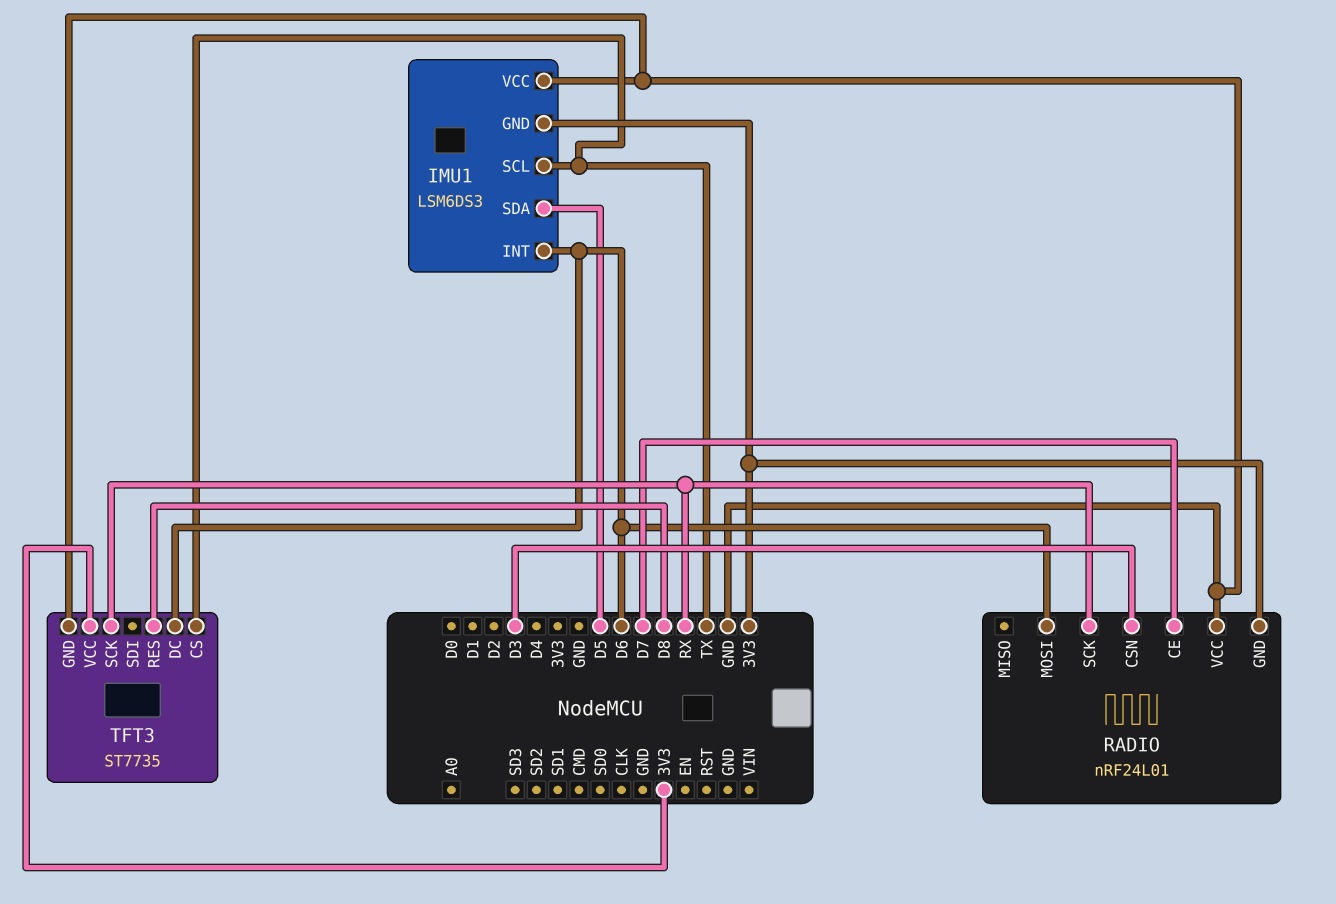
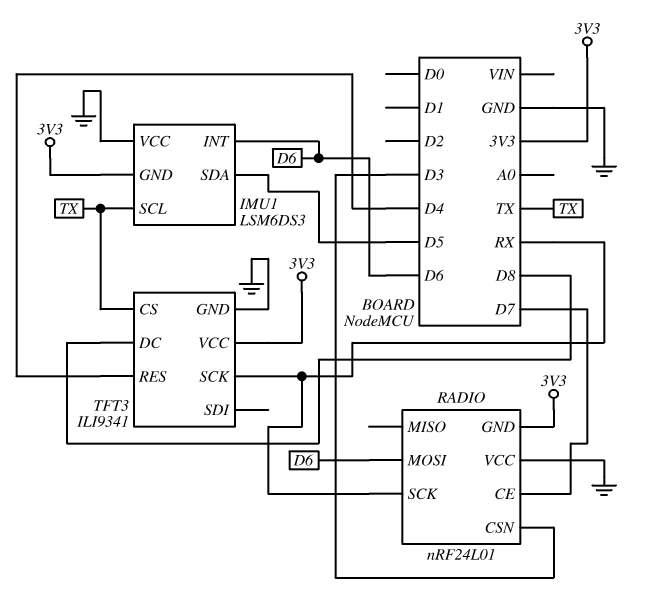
TFT3: ST7735 -> ILI9341
TFT3 pin DC: D6 -> D8
TFT3 pin RES: D8 -> D4

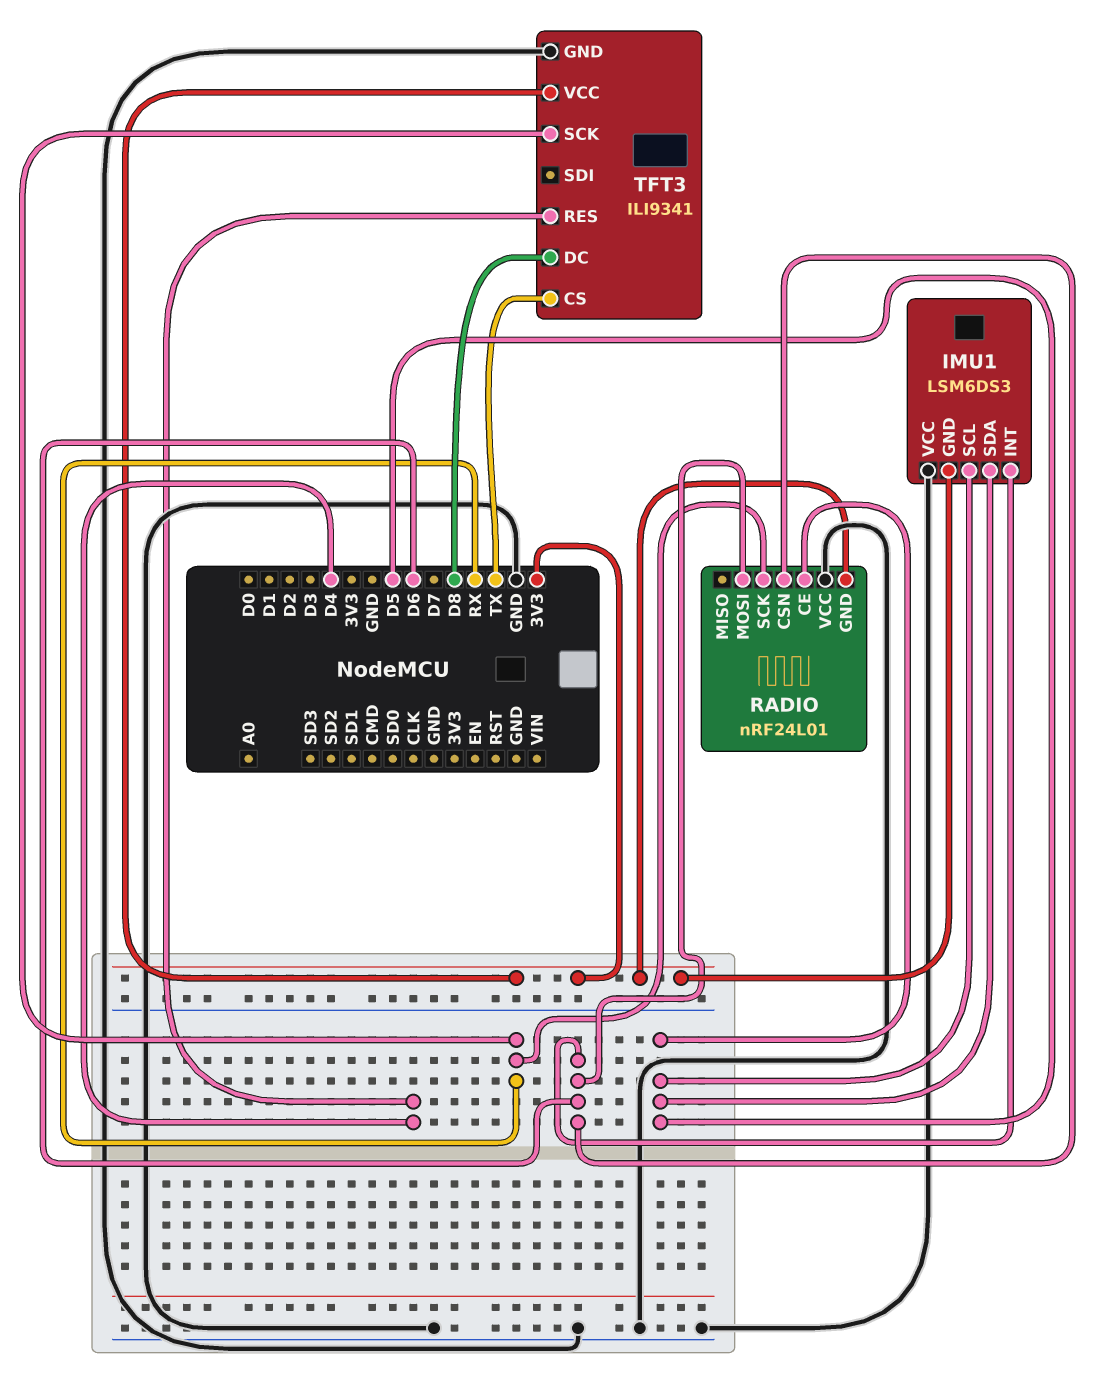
IMU1 pin SCL: TX -> D5
RADIO pin CE: D7 -> D5
RADIO pin CSN: D3 -> D6

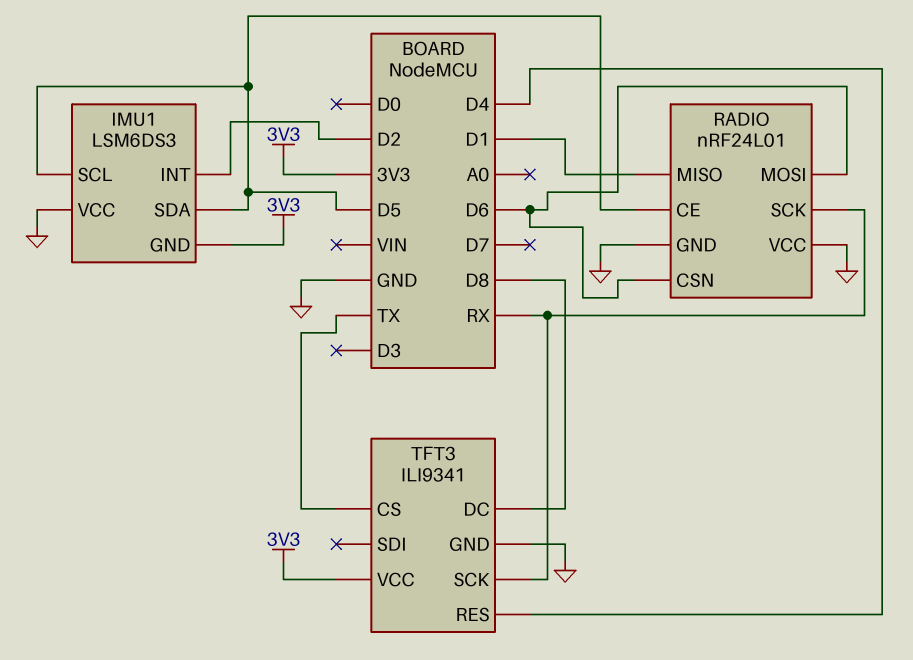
IMU1 pin INT: D6 -> D2
RADIO pin GND: 3V3 -> GND
RADIO pin MISO: none -> D1

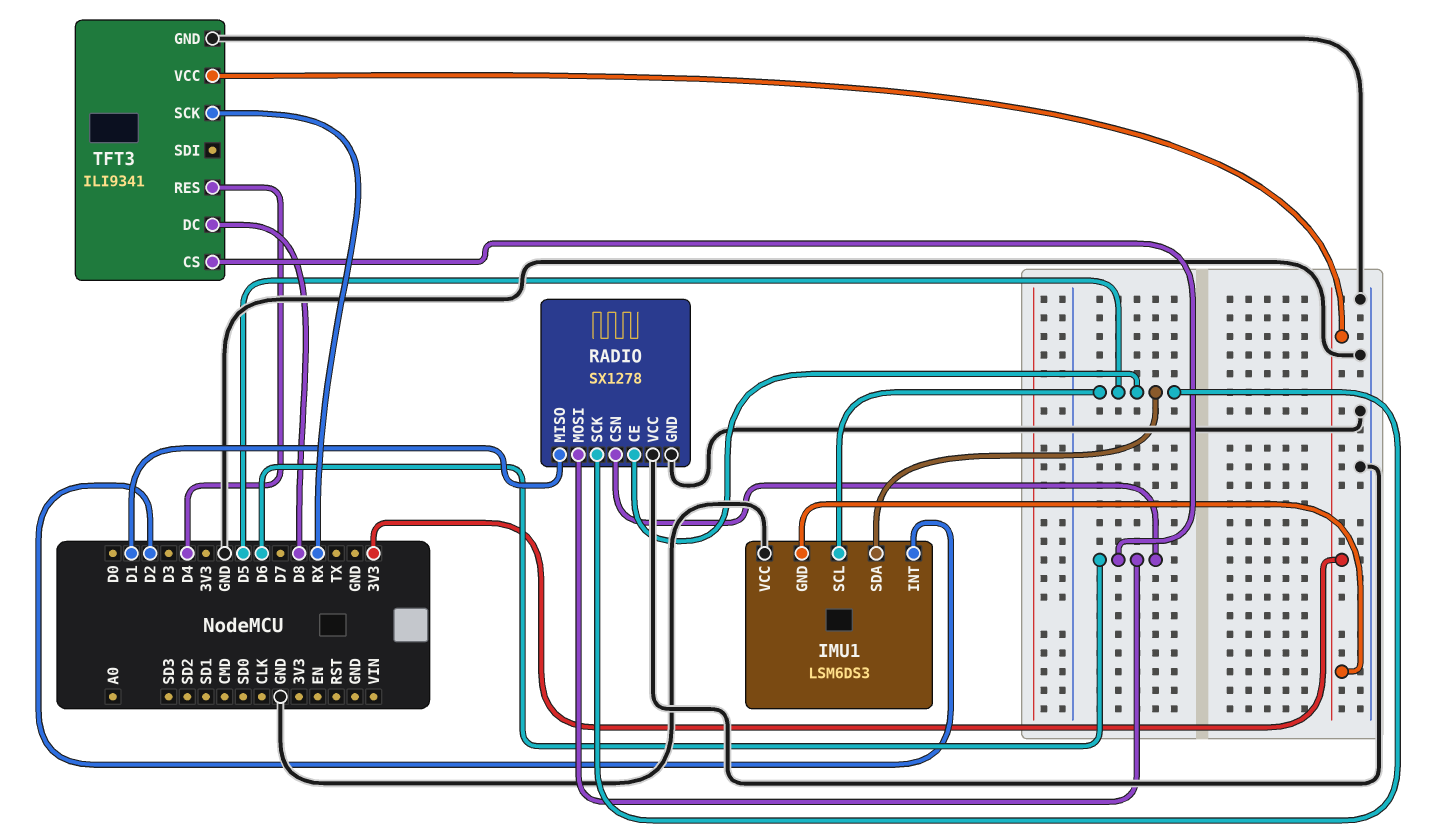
RADIO: nRF24L01 -> SX1278
RADIO pin SCK: RX -> D5
TFT3 pin CS: TX -> D6

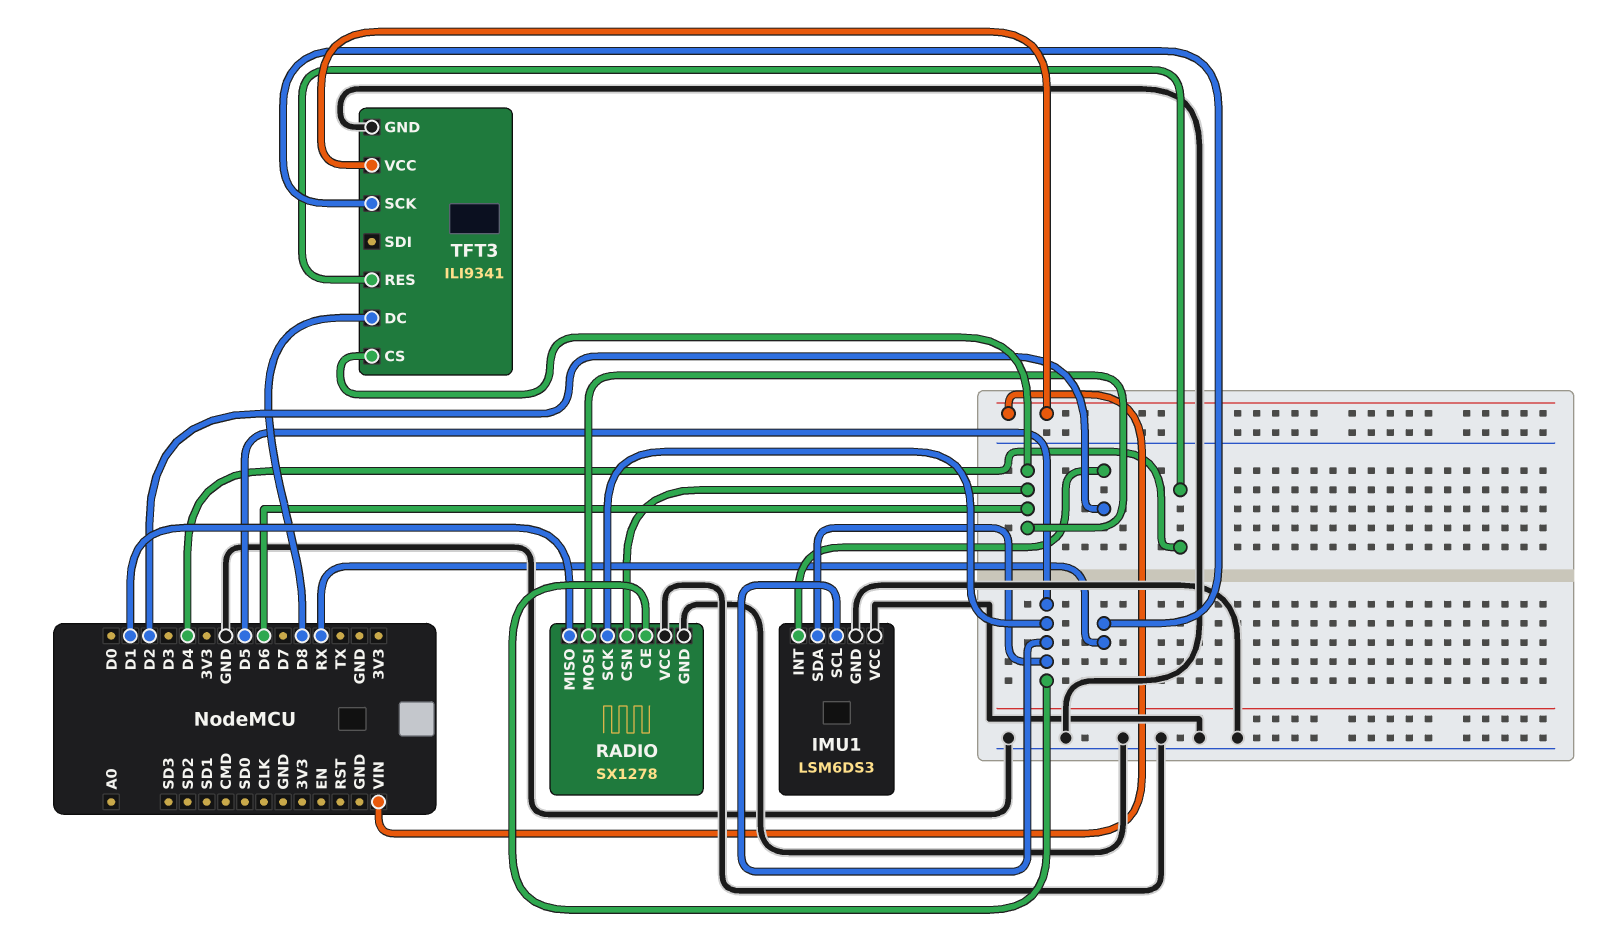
IMU1 pin GND: 3V3 -> GND
TFT3 pin VCC: 3V3 -> VIN

